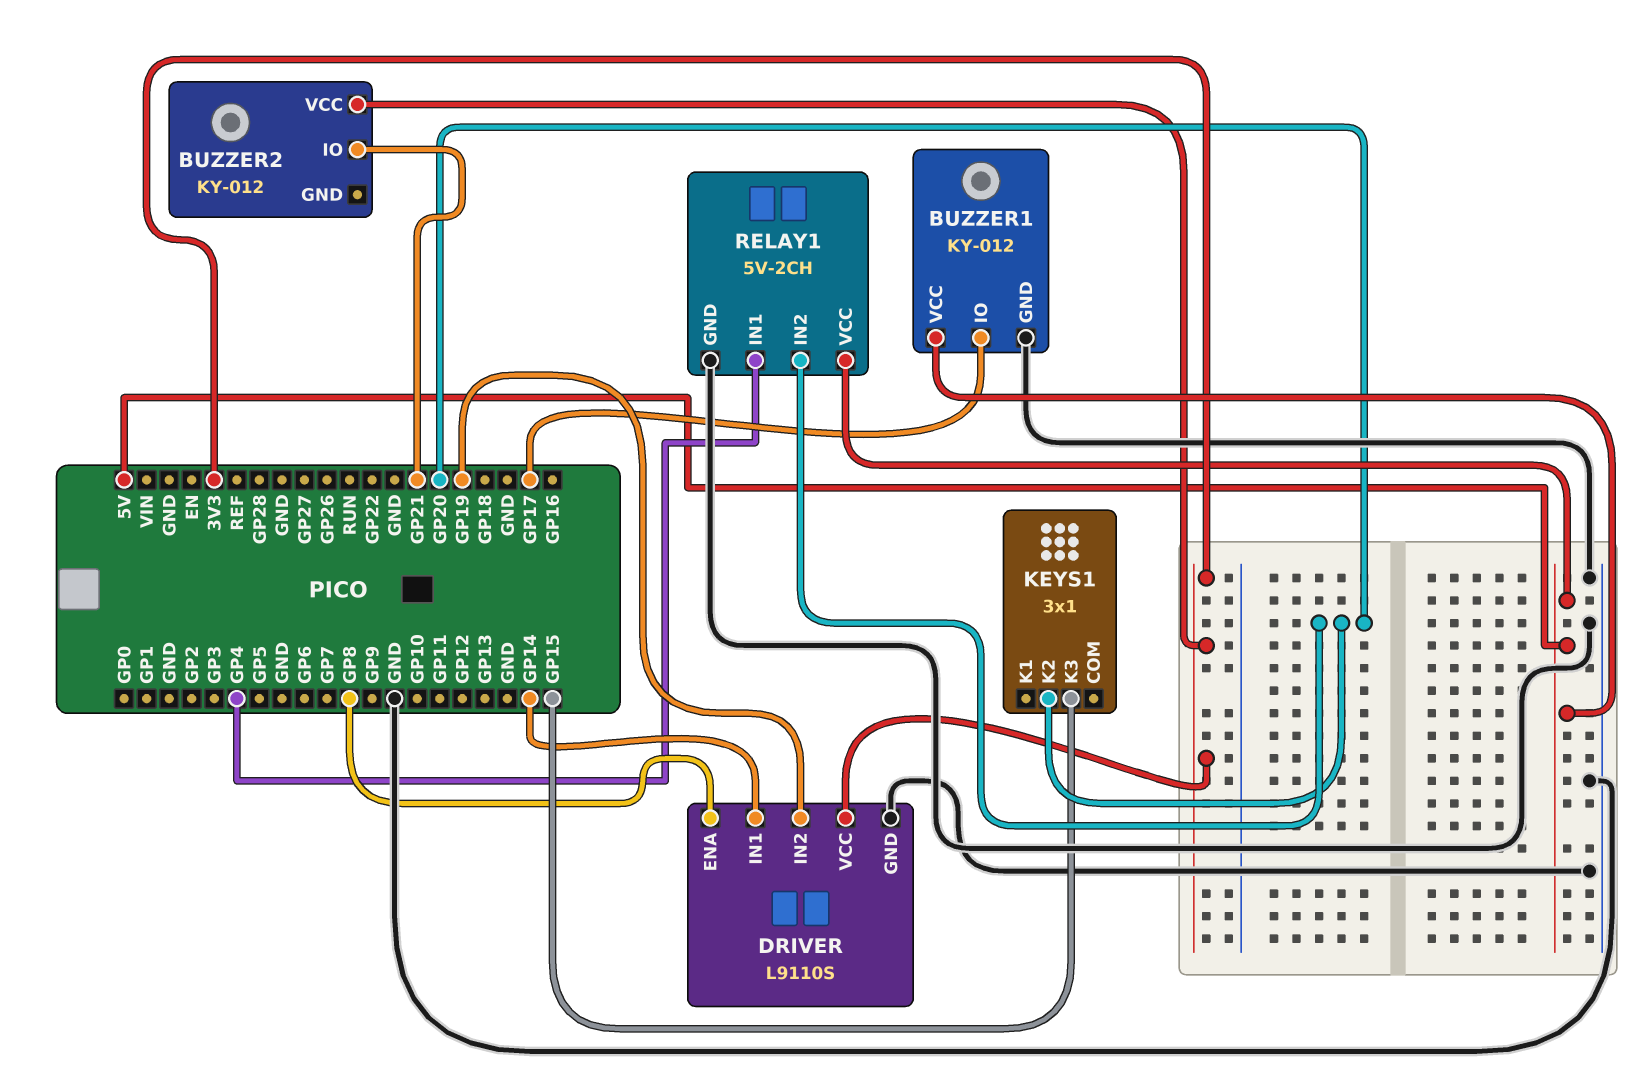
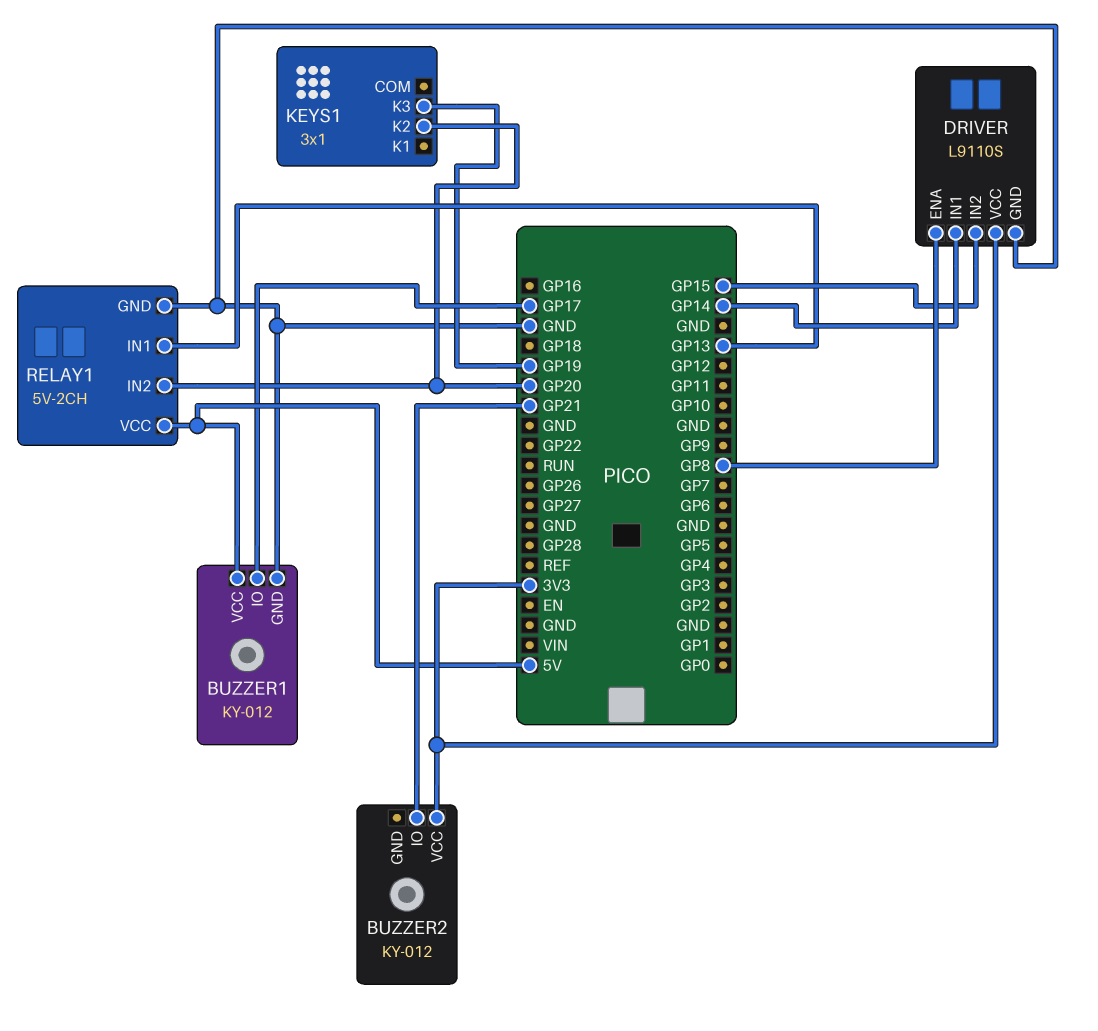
DRIVER pin IN2: GP19 -> GP15
KEYS1 pin K3: GP15 -> GP19
RELAY1 pin IN1: GP4 -> GP13

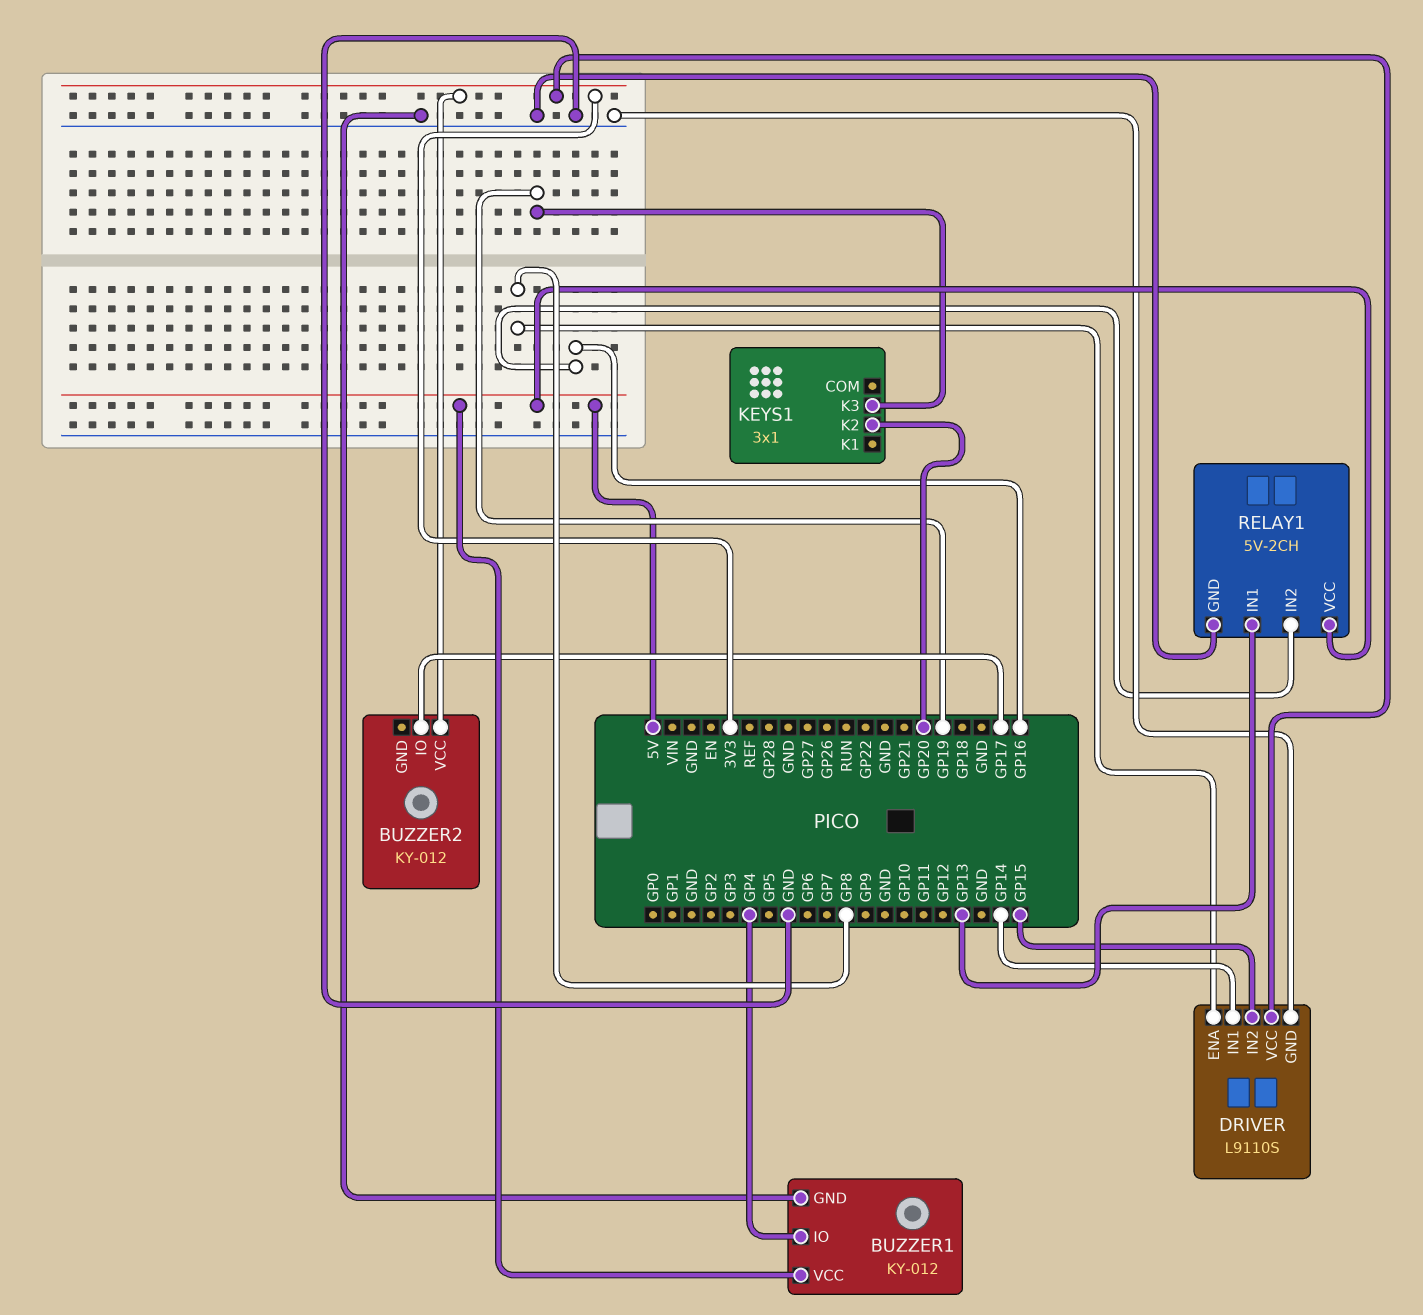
BUZZER1 pin IO: GP17 -> GP4
BUZZER2 pin IO: GP21 -> GP17
RELAY1 pin IN2: GP20 -> GP16

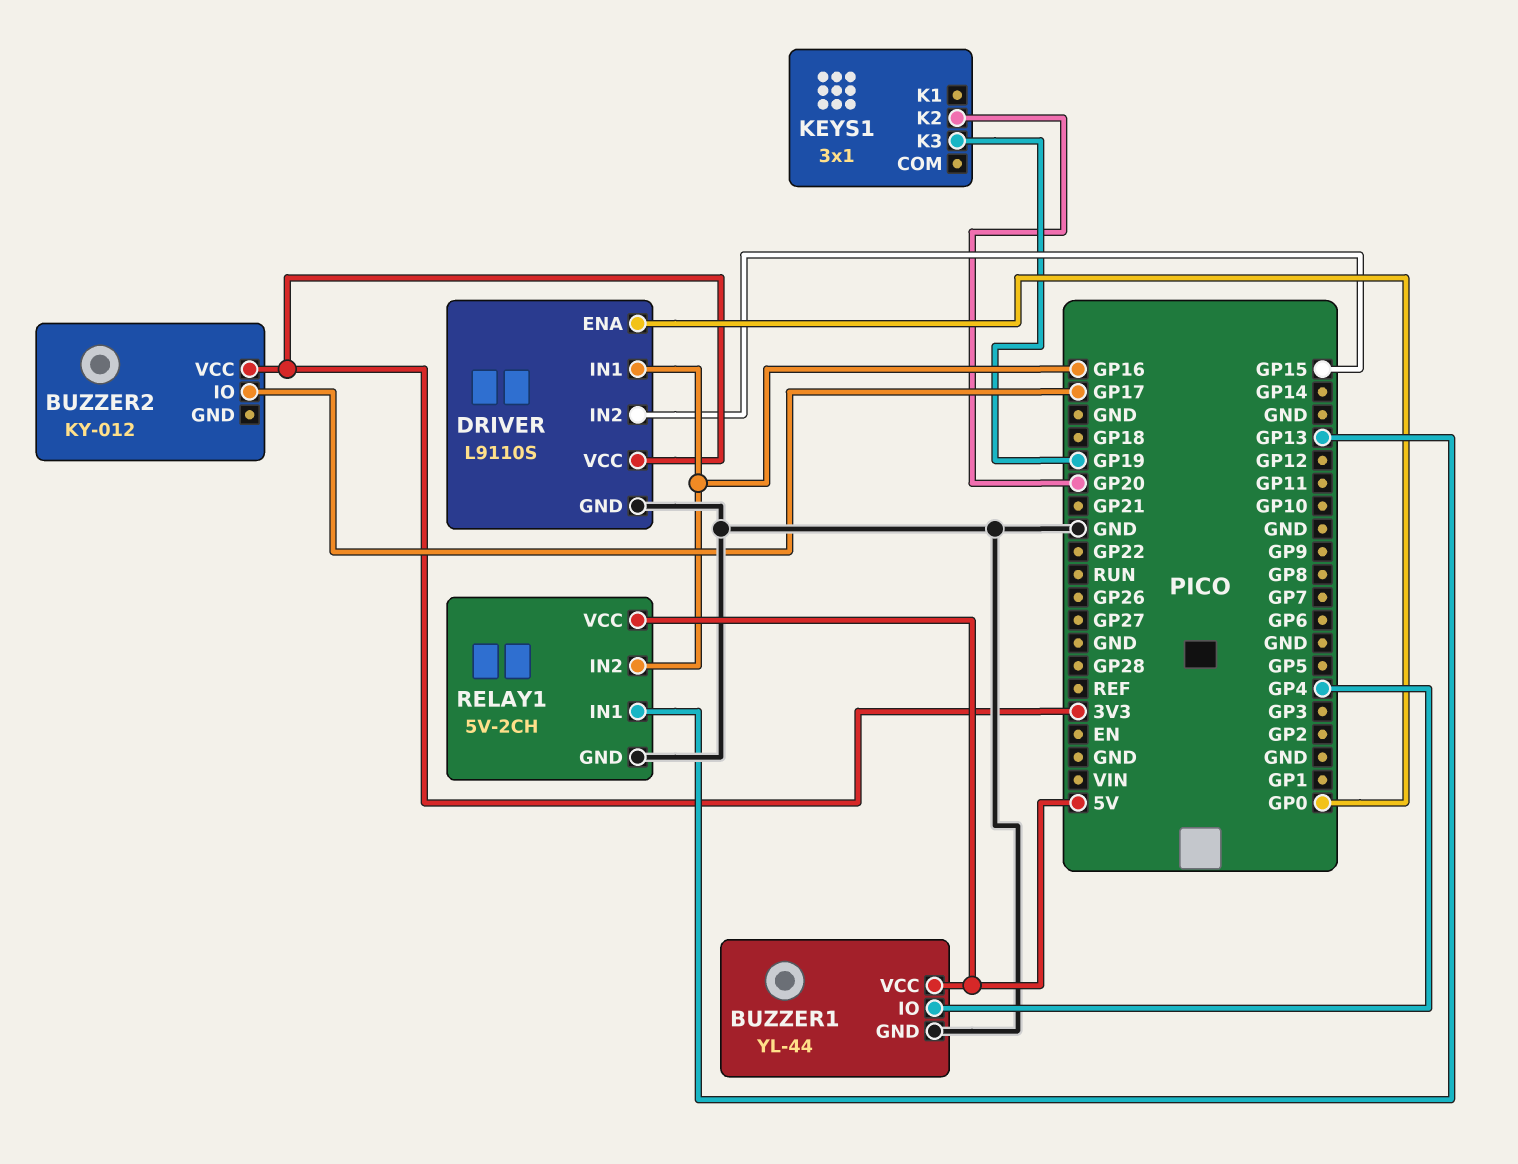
BUZZER1: KY-012 -> YL-44
DRIVER pin ENA: GP8 -> GP0
DRIVER pin IN1: GP14 -> GP16

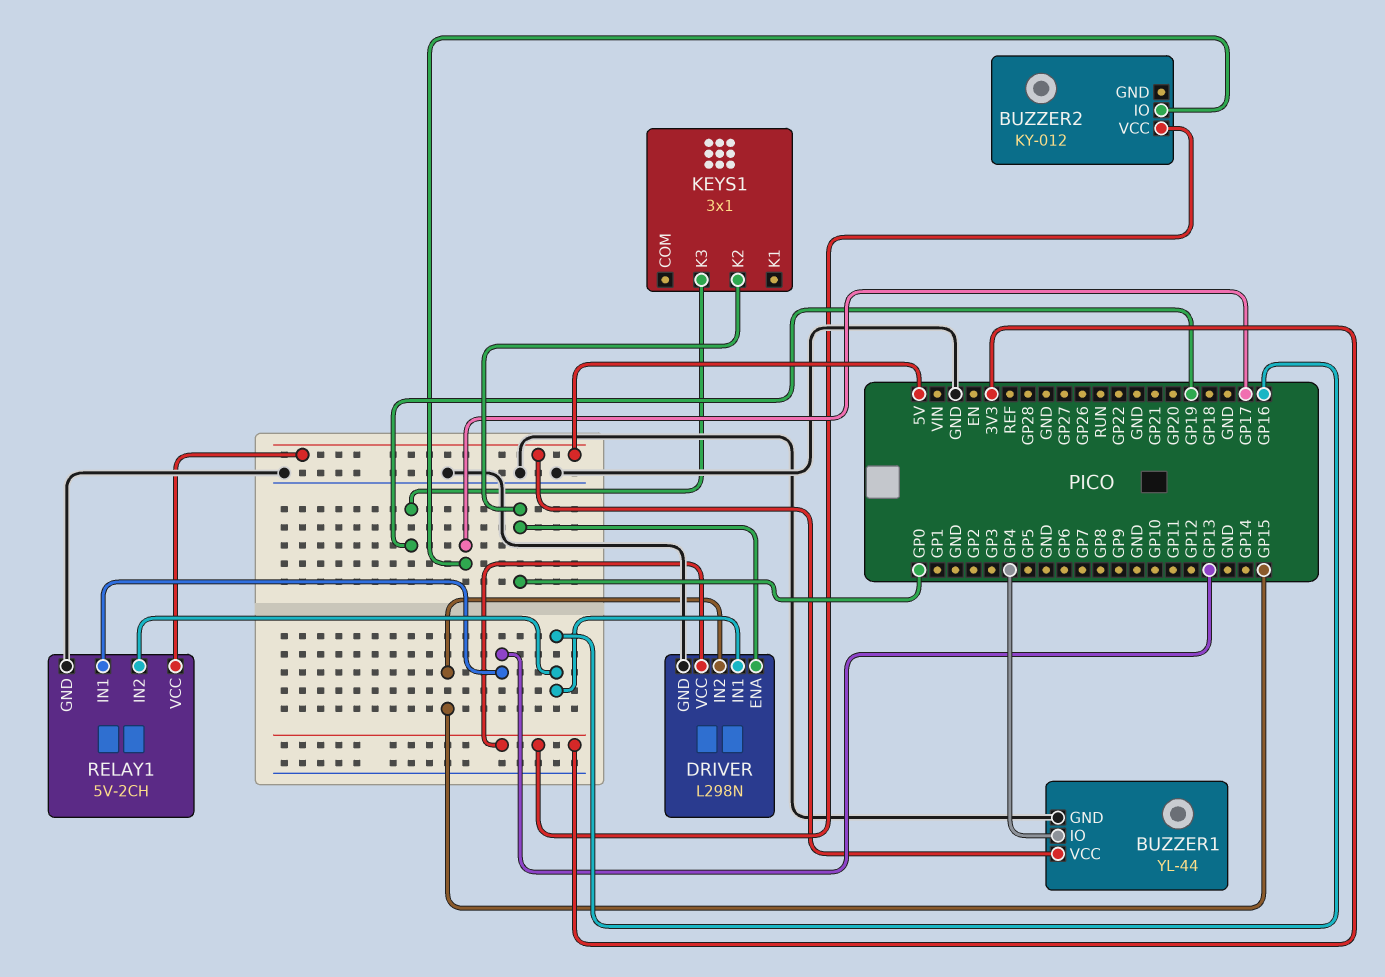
DRIVER: L9110S -> L298N
KEYS1 pin K2: GP20 -> GP0

